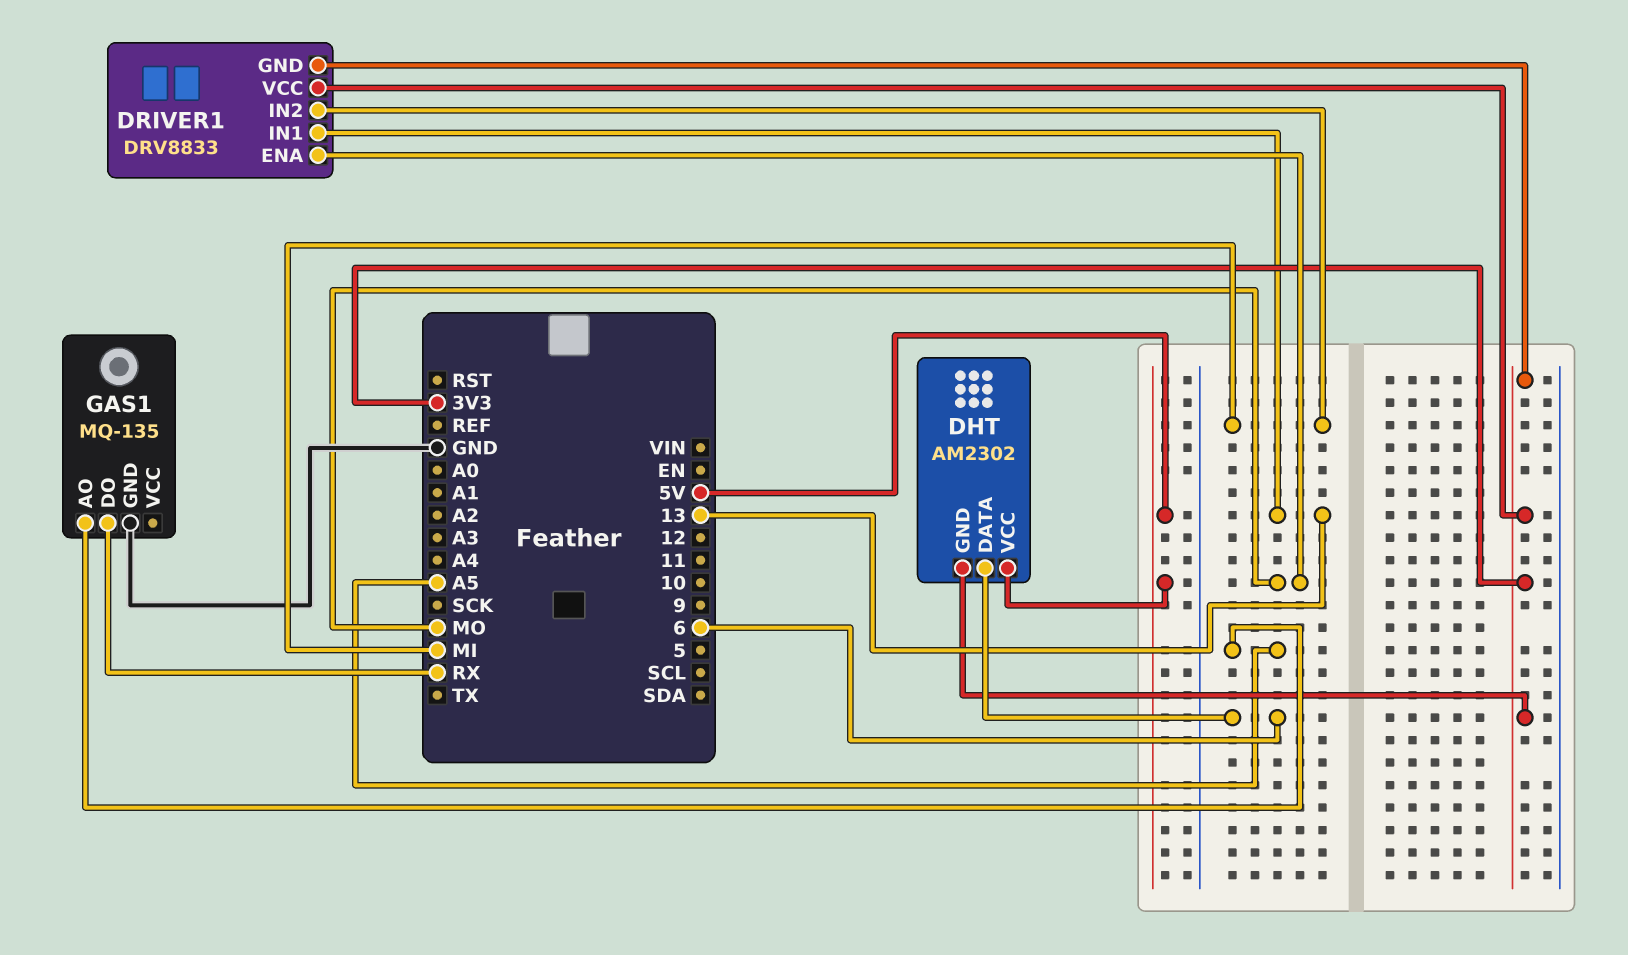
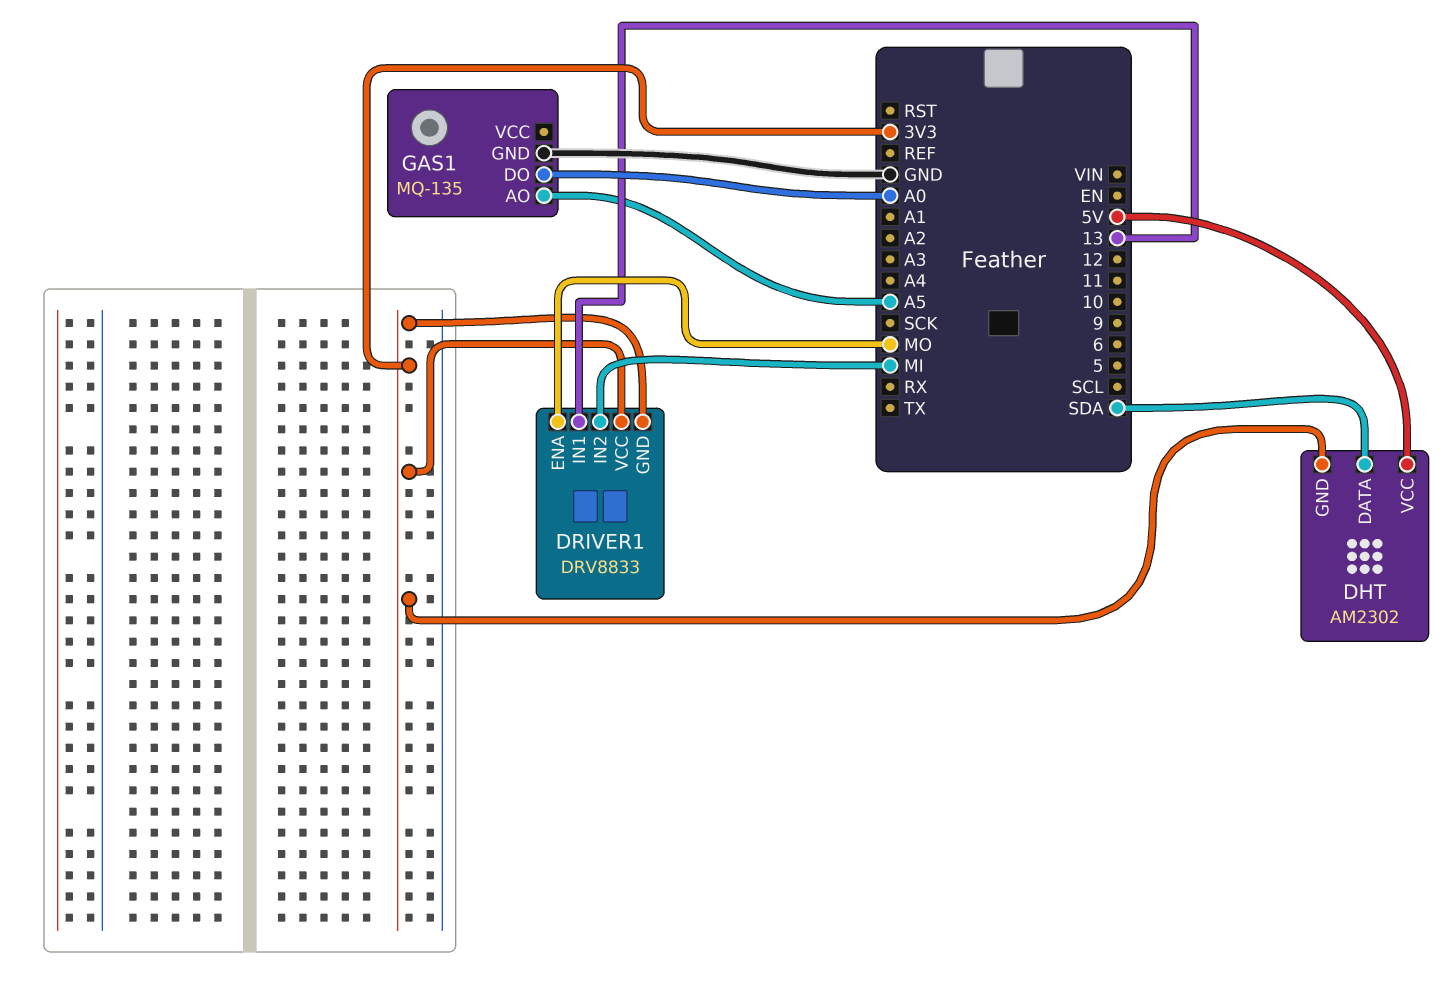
DHT pin DATA: 6 -> SDA
GAS1 pin DO: RX -> A0

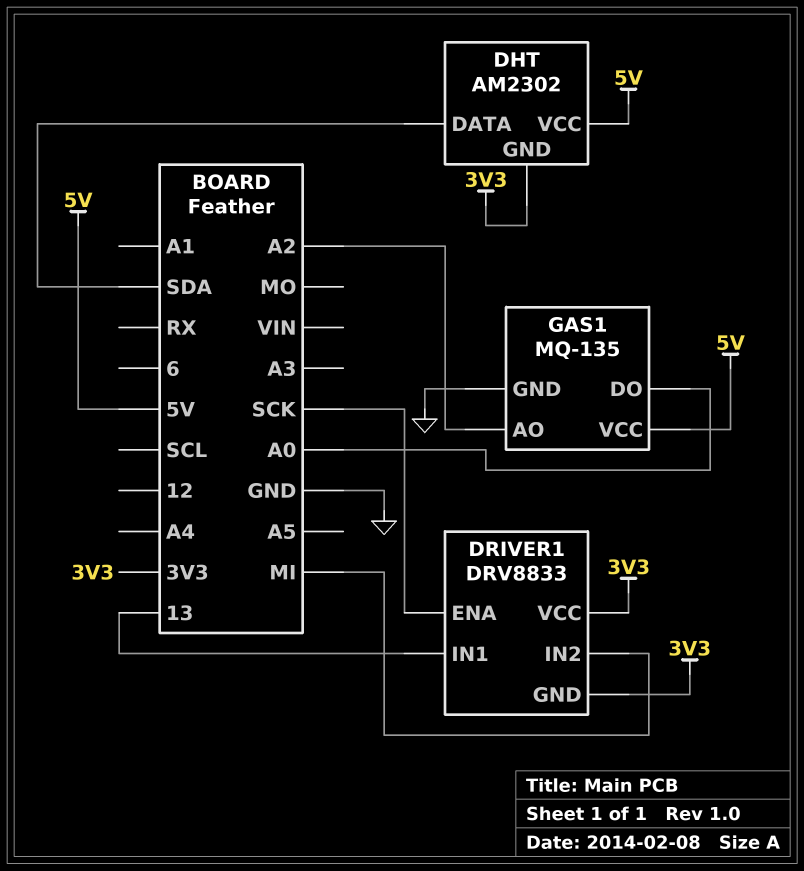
DRIVER1 pin ENA: MO -> SCK
GAS1 pin AO: A5 -> A2
GAS1 pin VCC: none -> 5V

